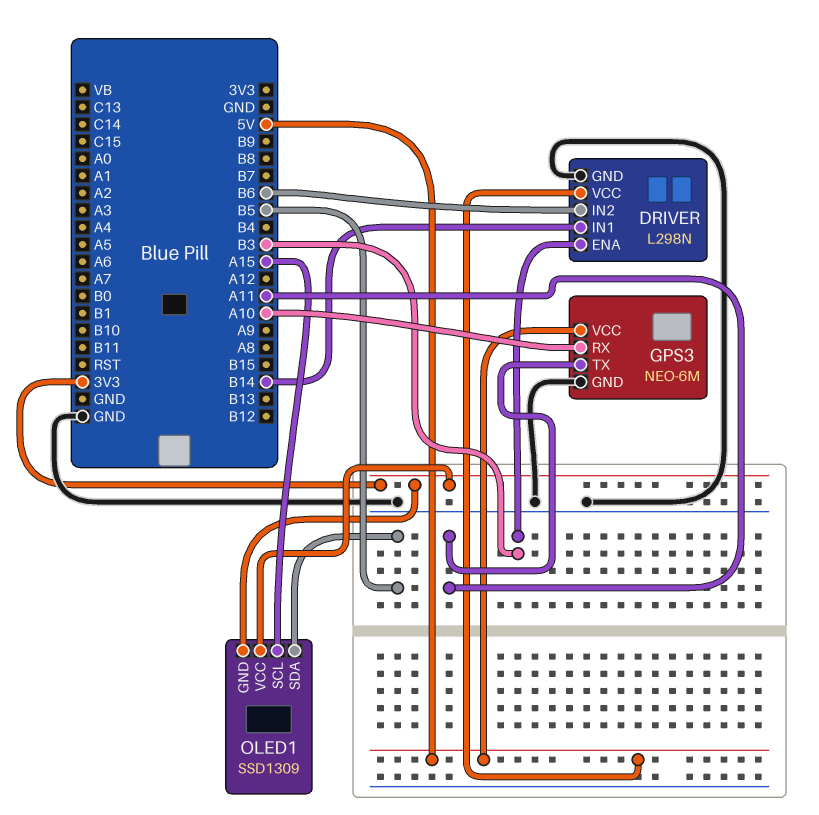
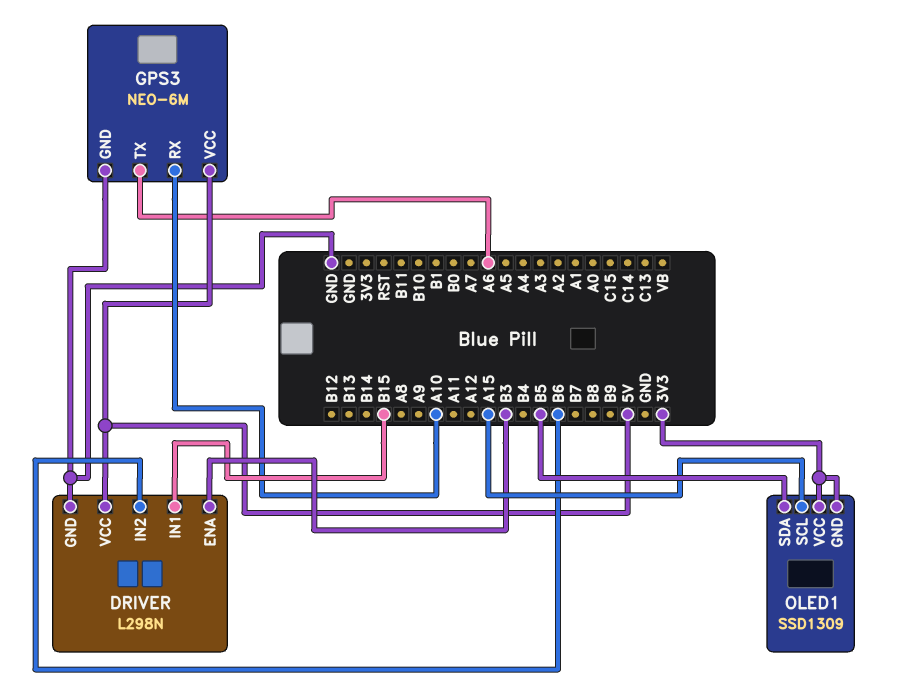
DRIVER pin IN1: B14 -> B15
GPS3 pin TX: A11 -> A6

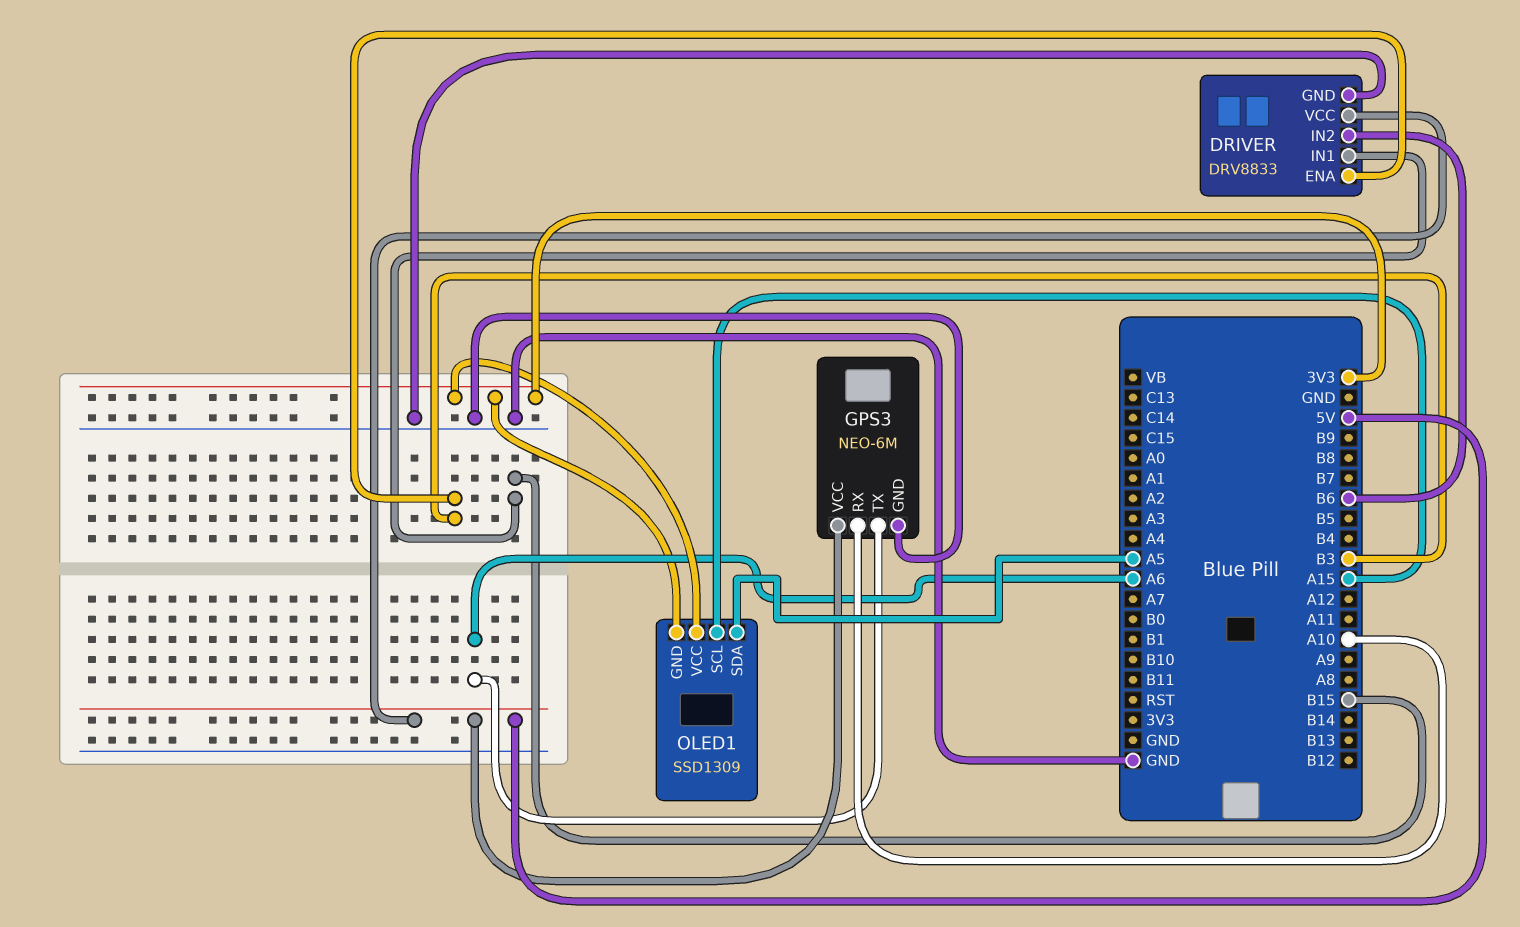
DRIVER: L298N -> DRV8833
OLED1 pin SDA: B5 -> A5

